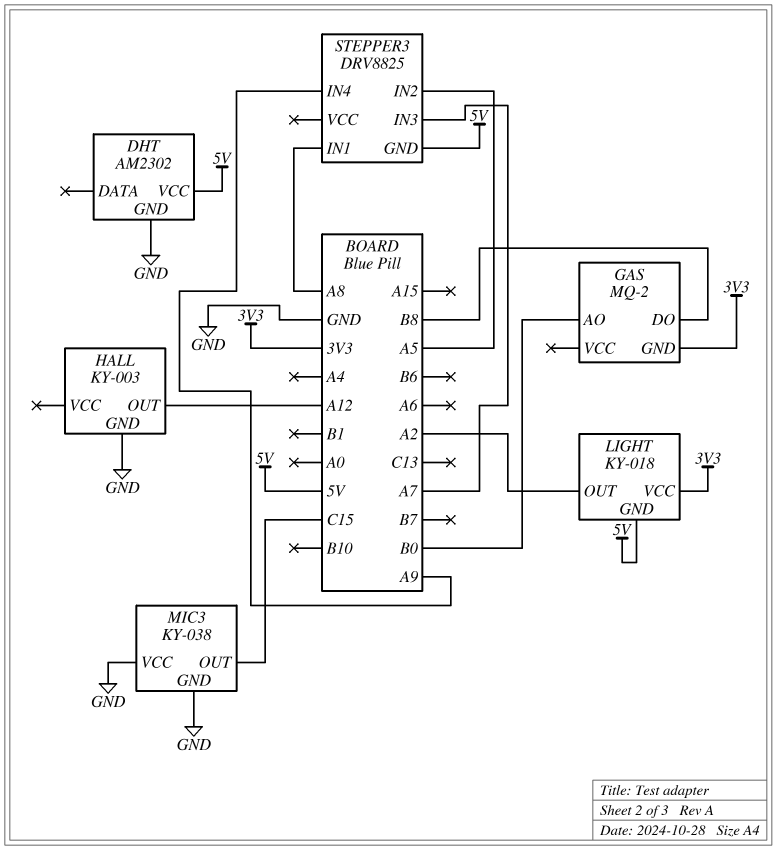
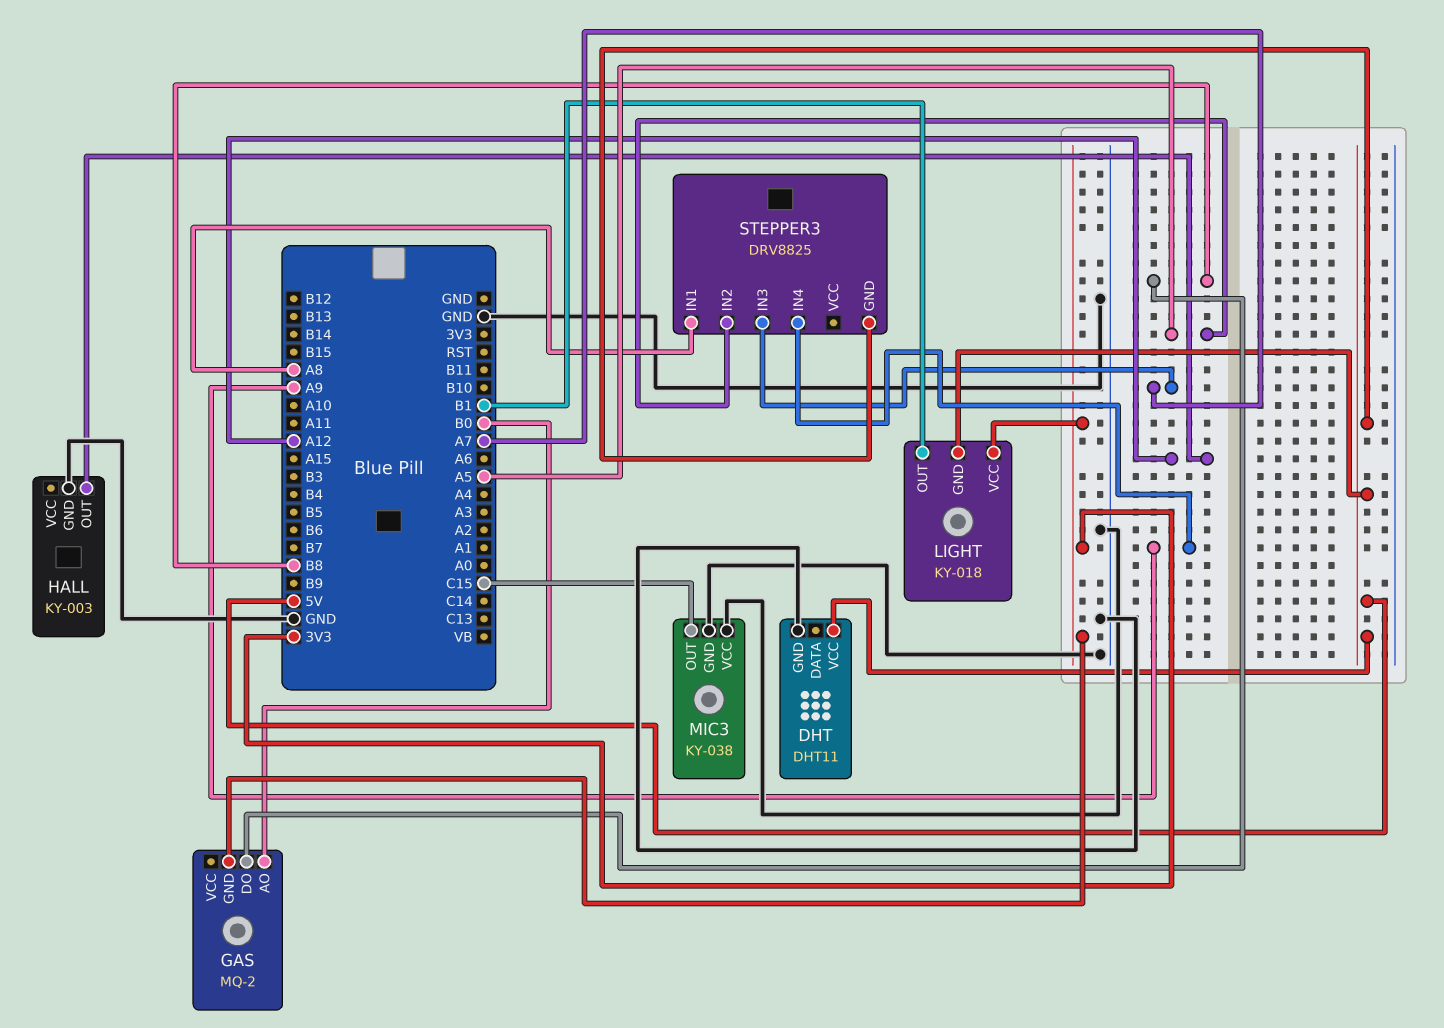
DHT: AM2302 -> DHT11
LIGHT pin OUT: A2 -> B1

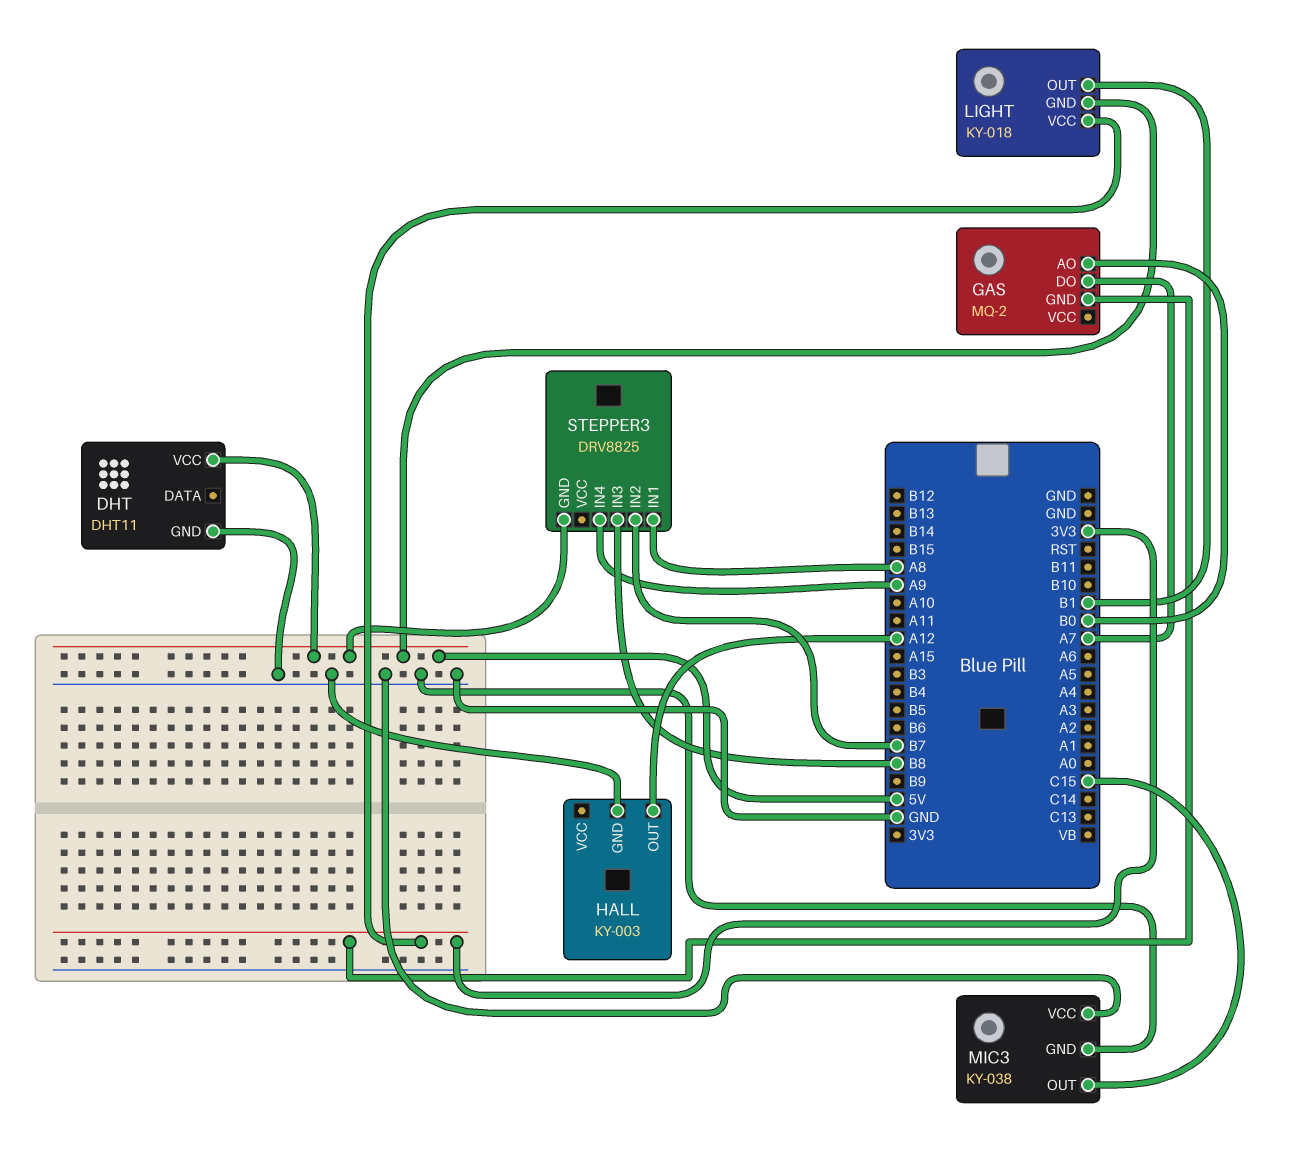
GAS pin DO: B8 -> A7
STEPPER3 pin IN2: A5 -> B7
STEPPER3 pin IN3: A7 -> B8

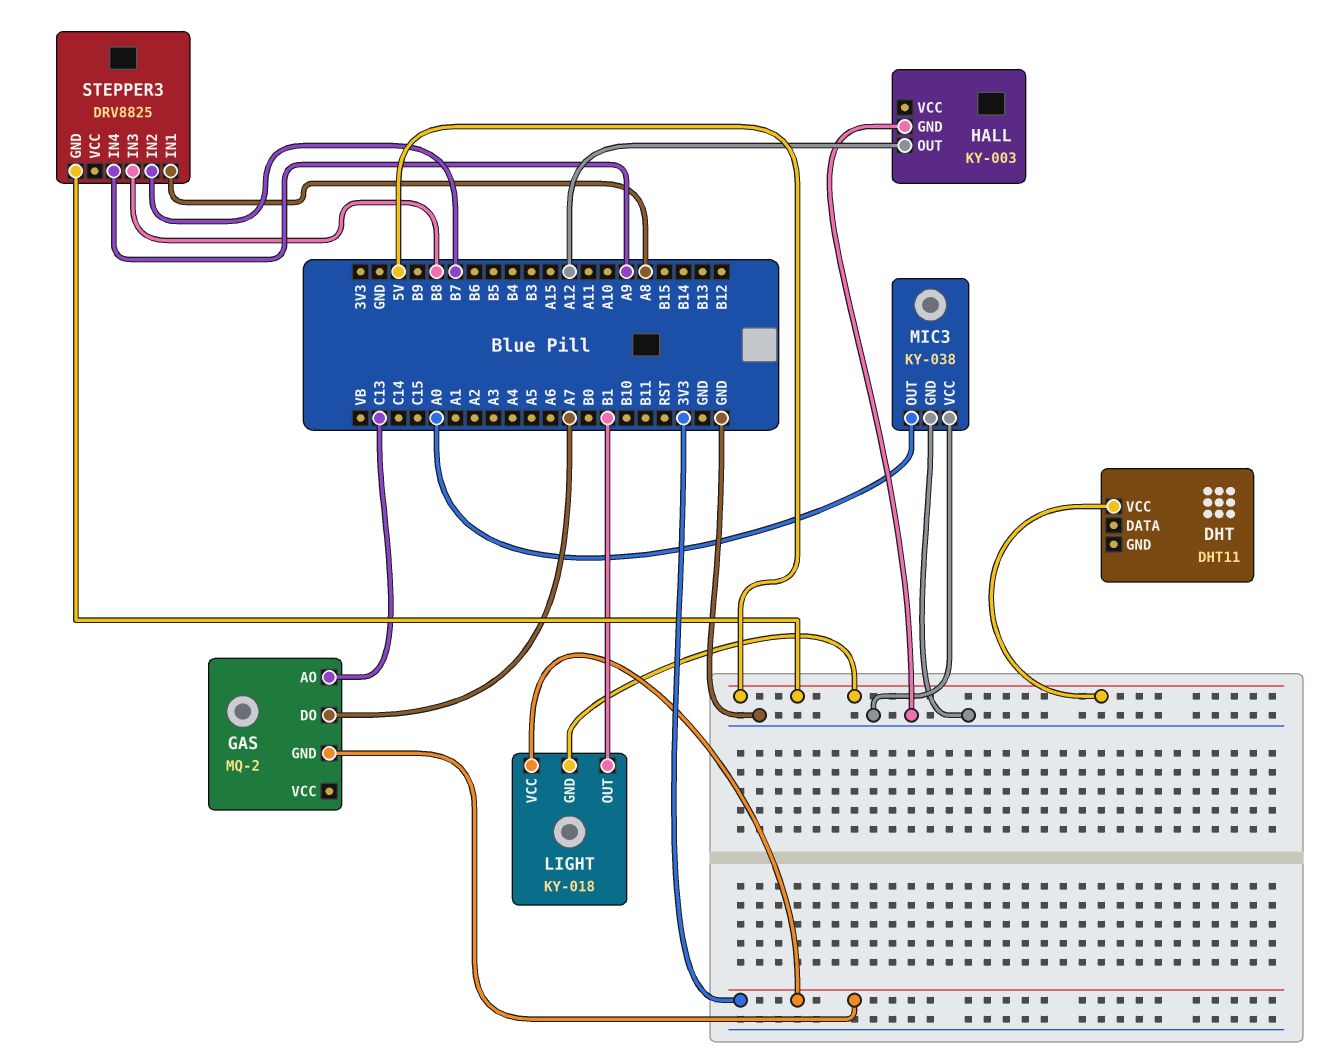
DHT pin GND: GND -> none
GAS pin AO: B0 -> C13
MIC3 pin OUT: C15 -> A0

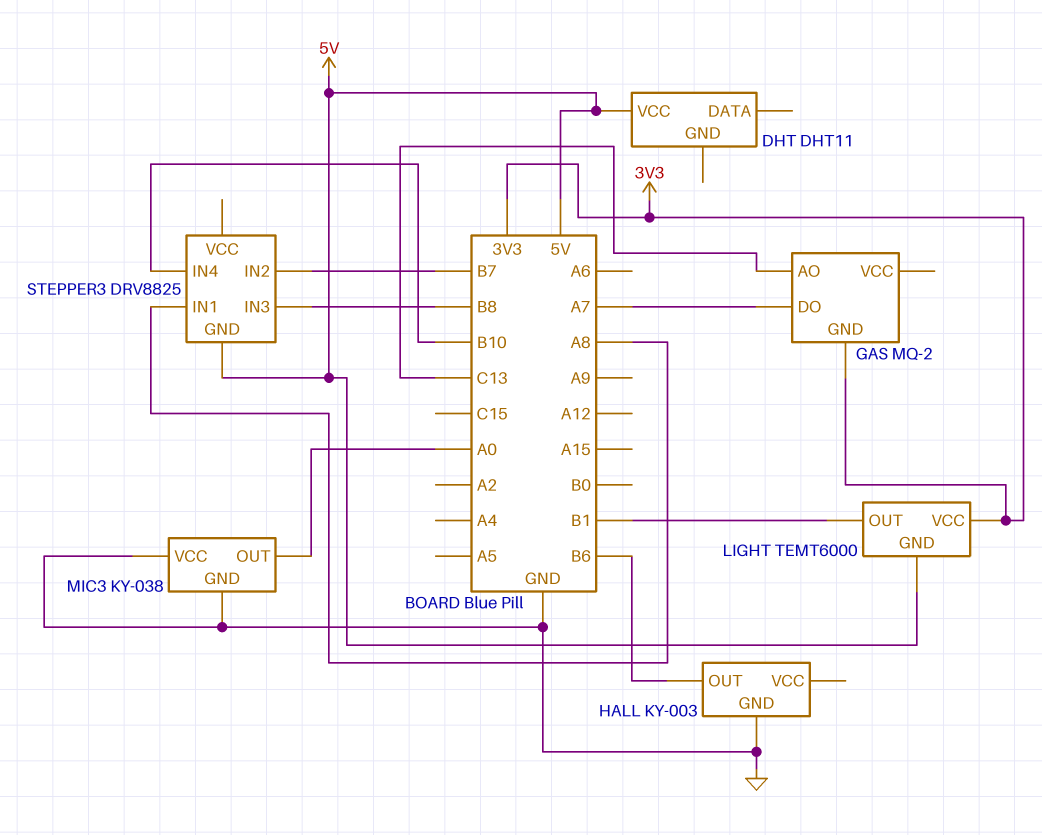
HALL pin OUT: A12 -> B6
LIGHT: KY-018 -> TEMT6000
STEPPER3 pin IN4: A9 -> B10

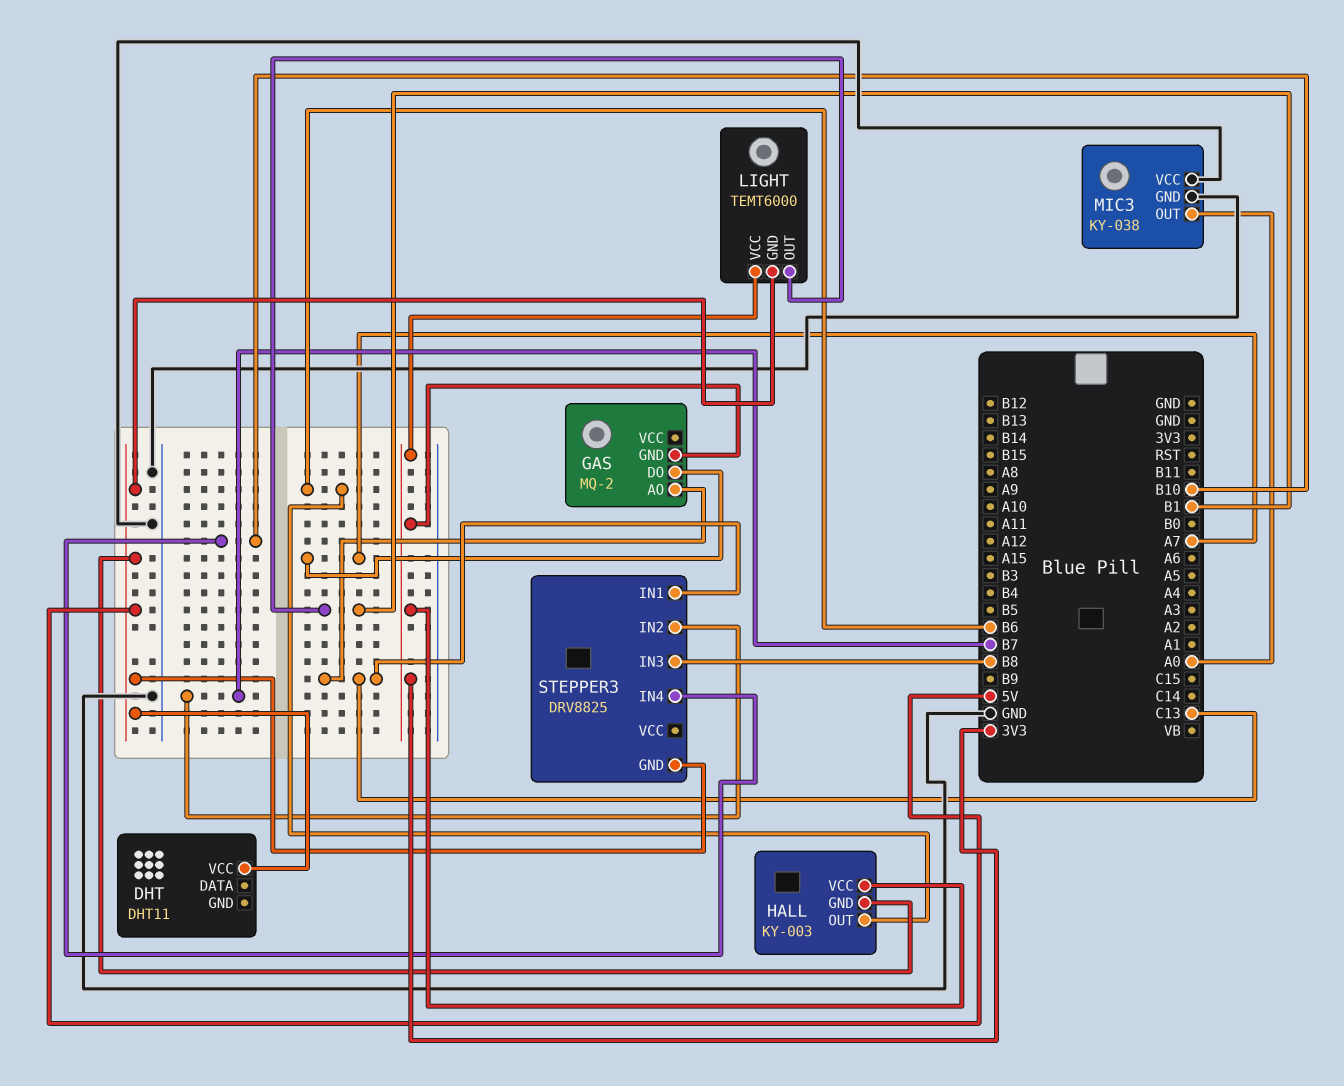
HALL pin GND: GND -> 5V
HALL pin VCC: none -> 3V3
STEPPER3 pin IN1: A8 -> C13

